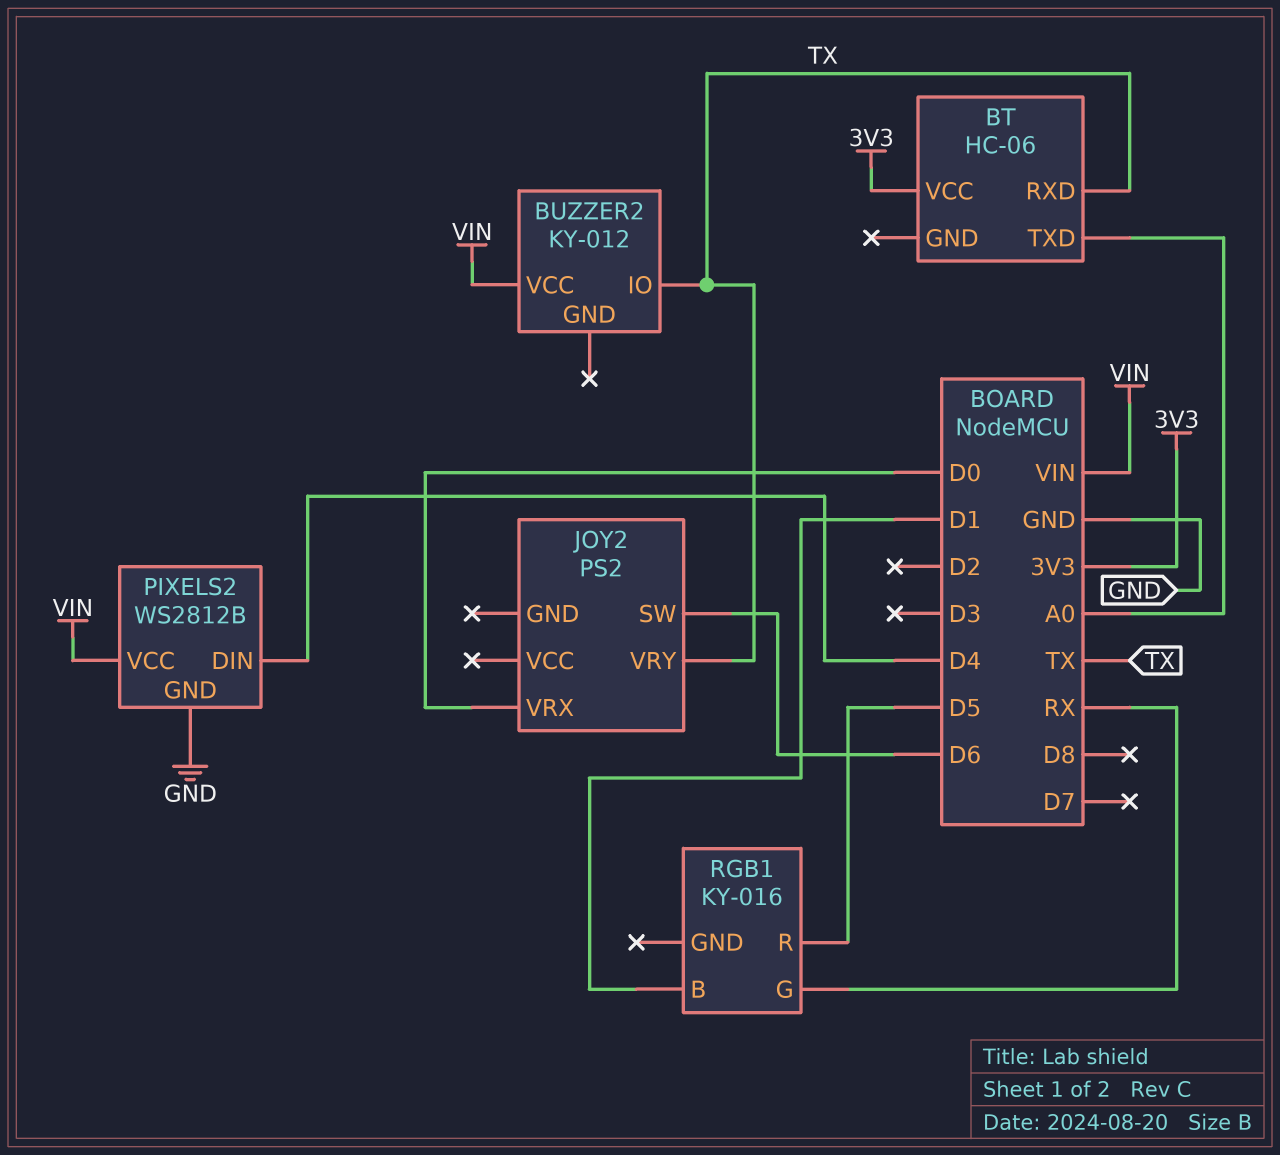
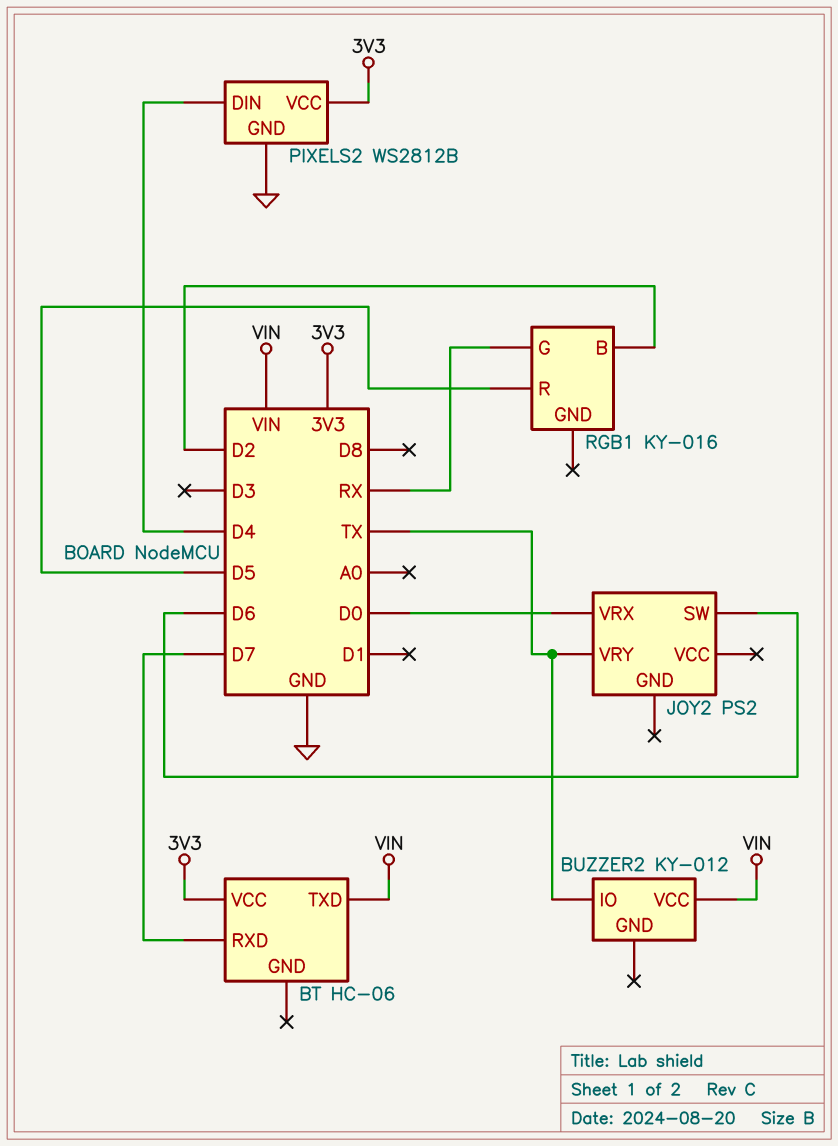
BT pin RXD: TX -> D7
BT pin TXD: A0 -> VIN
PIXELS2 pin VCC: VIN -> 3V3
RGB1 pin B: D1 -> D2

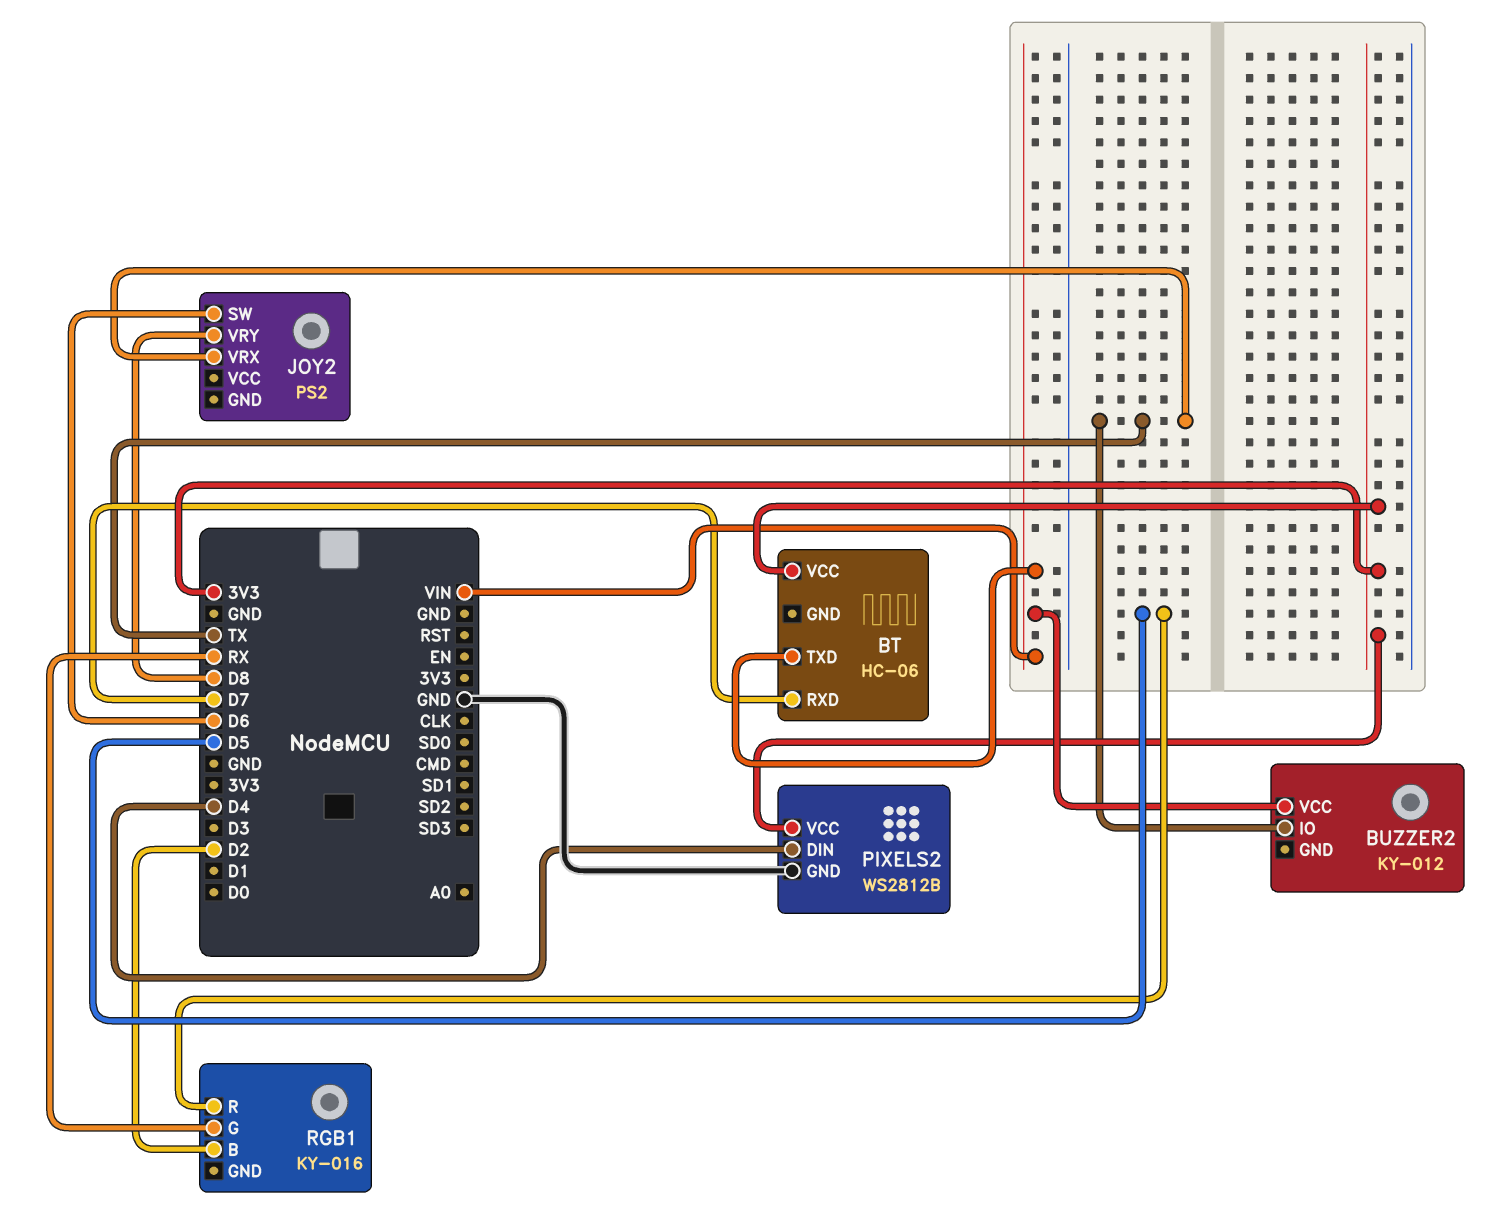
JOY2 pin VRX: D0 -> TX
JOY2 pin VRY: TX -> D8

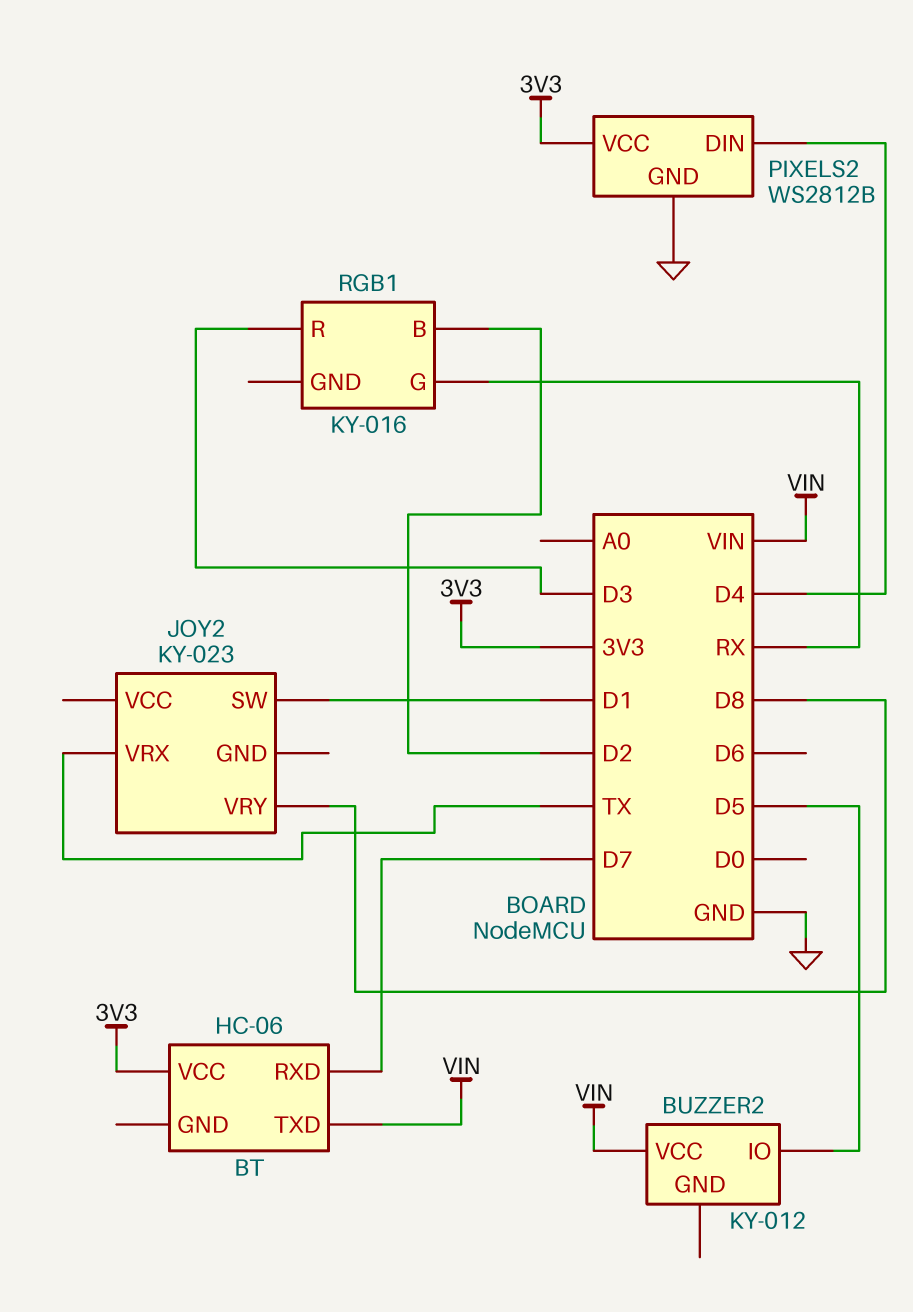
BUZZER2 pin IO: TX -> D5
JOY2: PS2 -> KY-023
JOY2 pin SW: D6 -> D1
RGB1 pin R: D5 -> D3

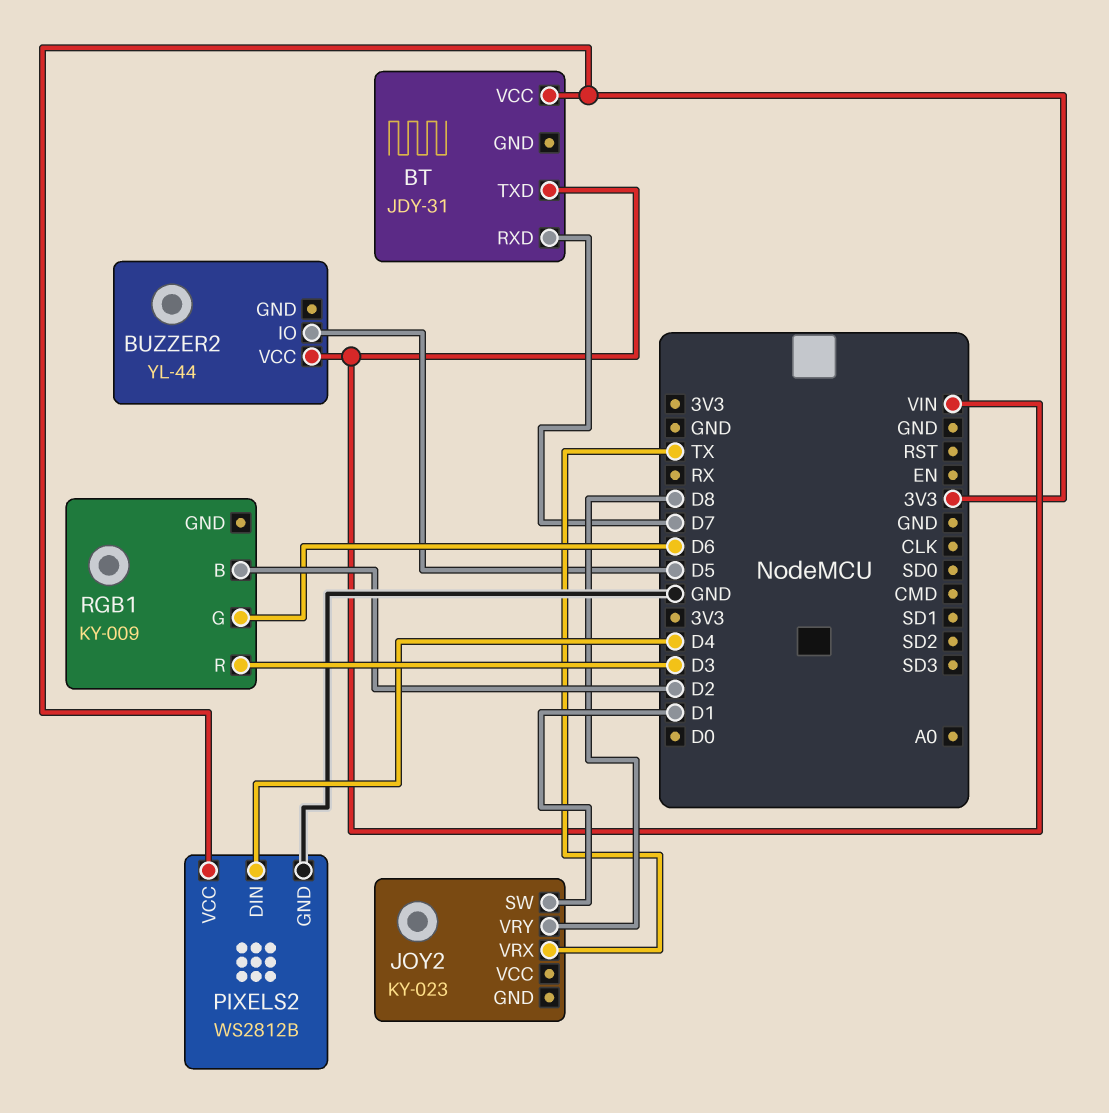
BT: HC-06 -> JDY-31
BUZZER2: KY-012 -> YL-44
RGB1: KY-016 -> KY-009
RGB1 pin G: RX -> D6

